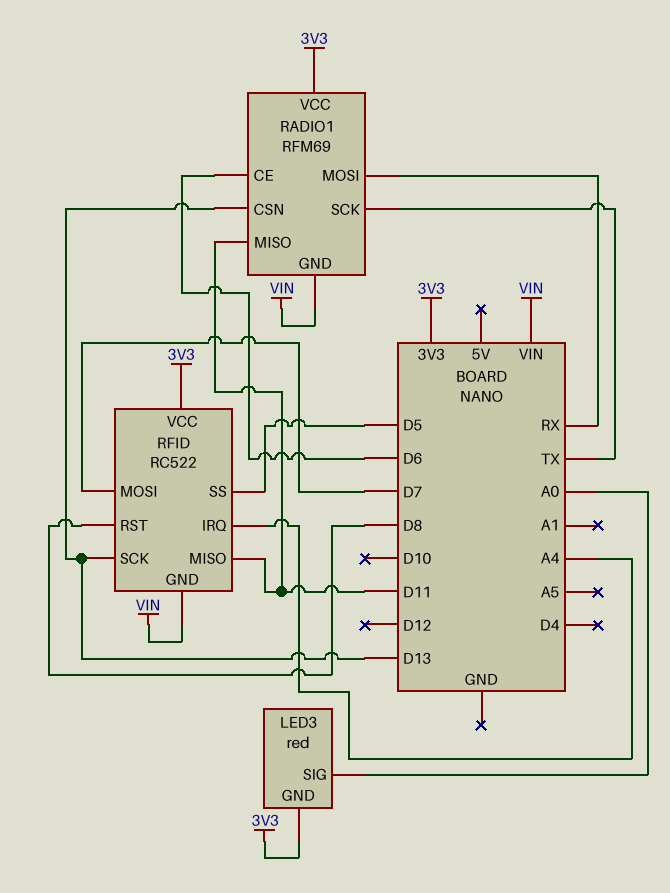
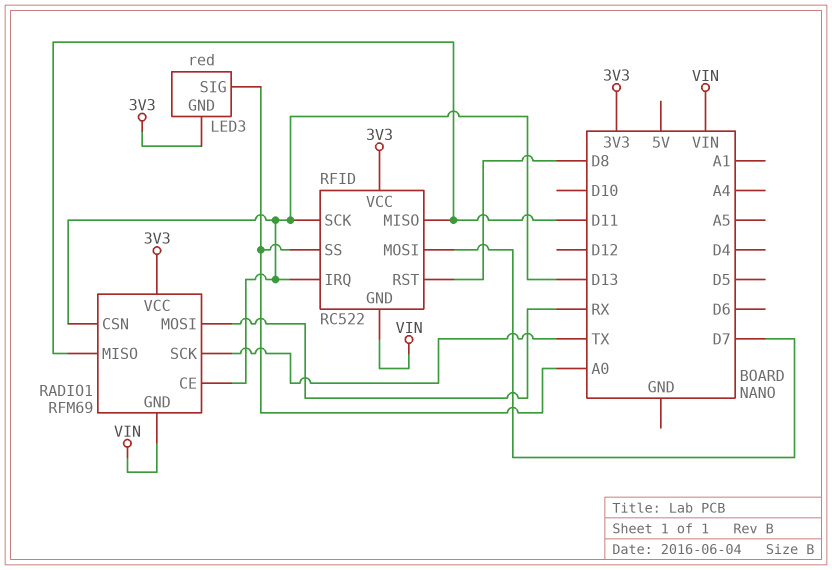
RADIO1 pin CE: D6 -> D13
RFID pin IRQ: A4 -> D13
RFID pin SS: D5 -> A0

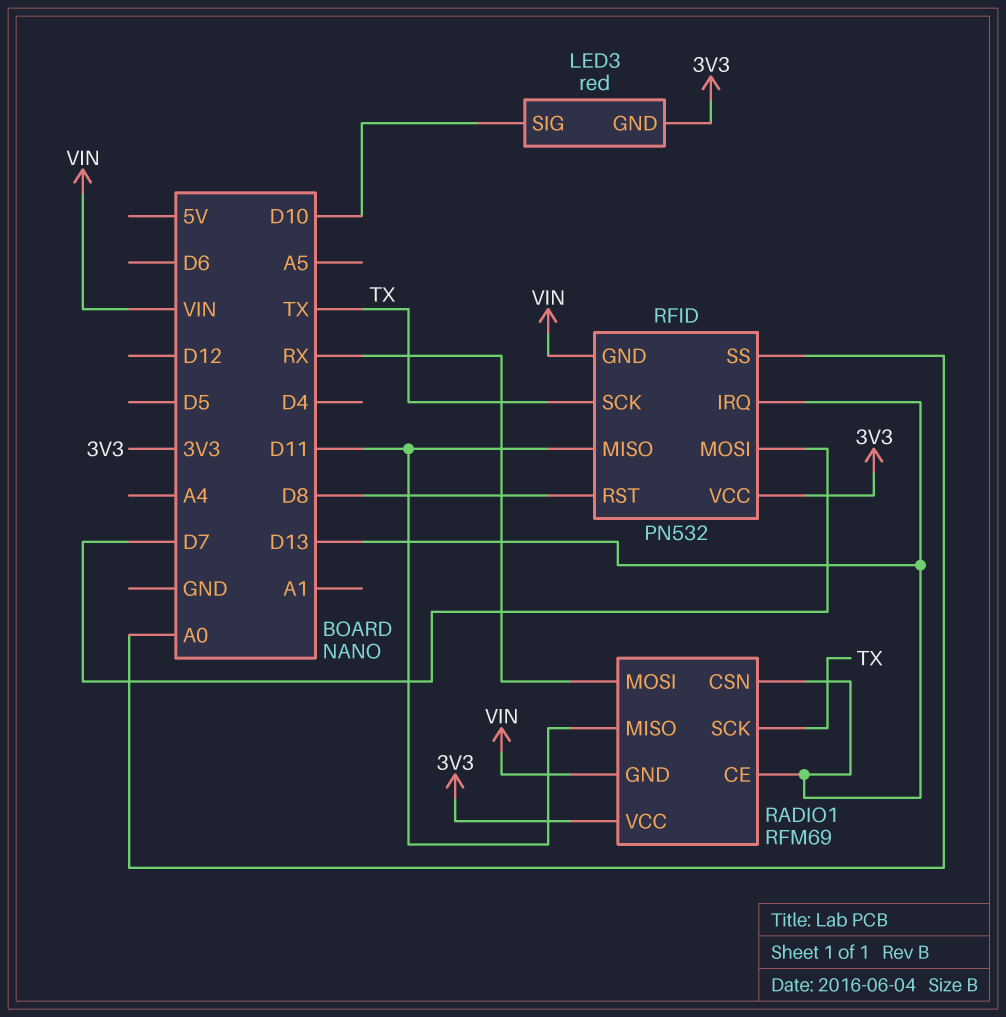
LED3 pin SIG: A0 -> D10
RFID: RC522 -> PN532
RFID pin SCK: D13 -> TX

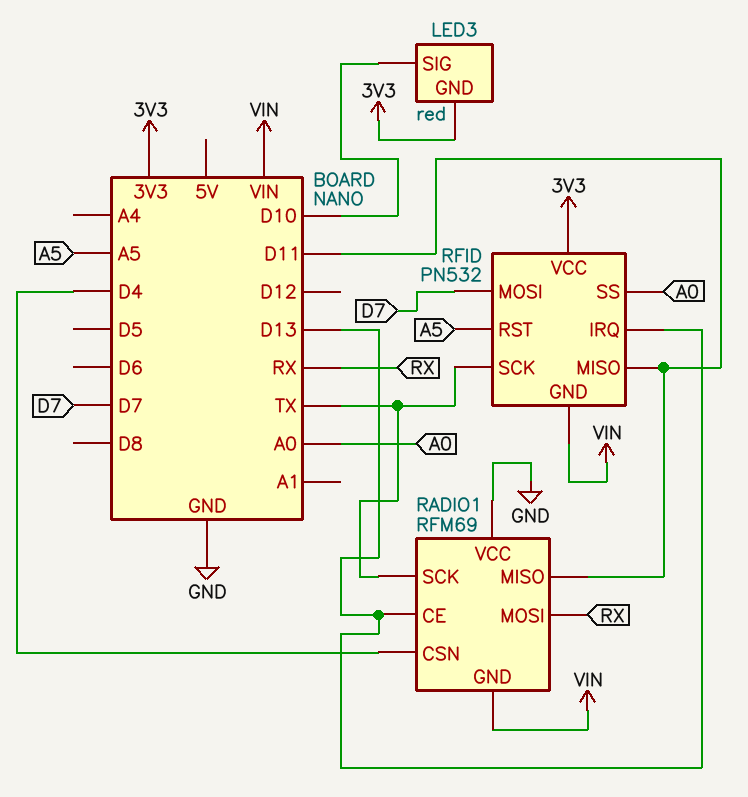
RADIO1 pin CSN: D13 -> D4
RADIO1 pin VCC: 3V3 -> GND
RFID pin RST: D8 -> A5

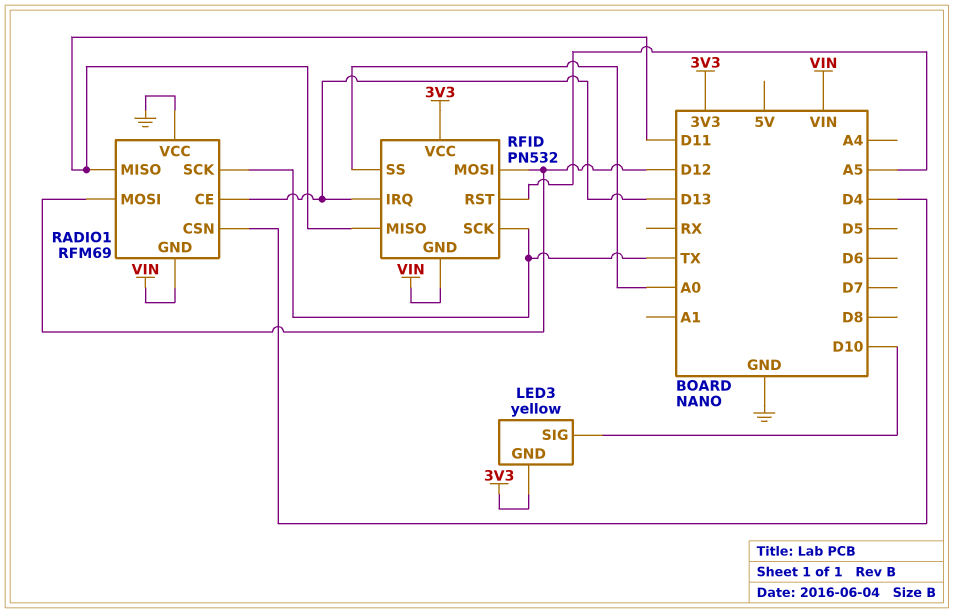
LED3: red -> yellow
RADIO1 pin MOSI: RX -> D12
RFID pin MOSI: D7 -> D12

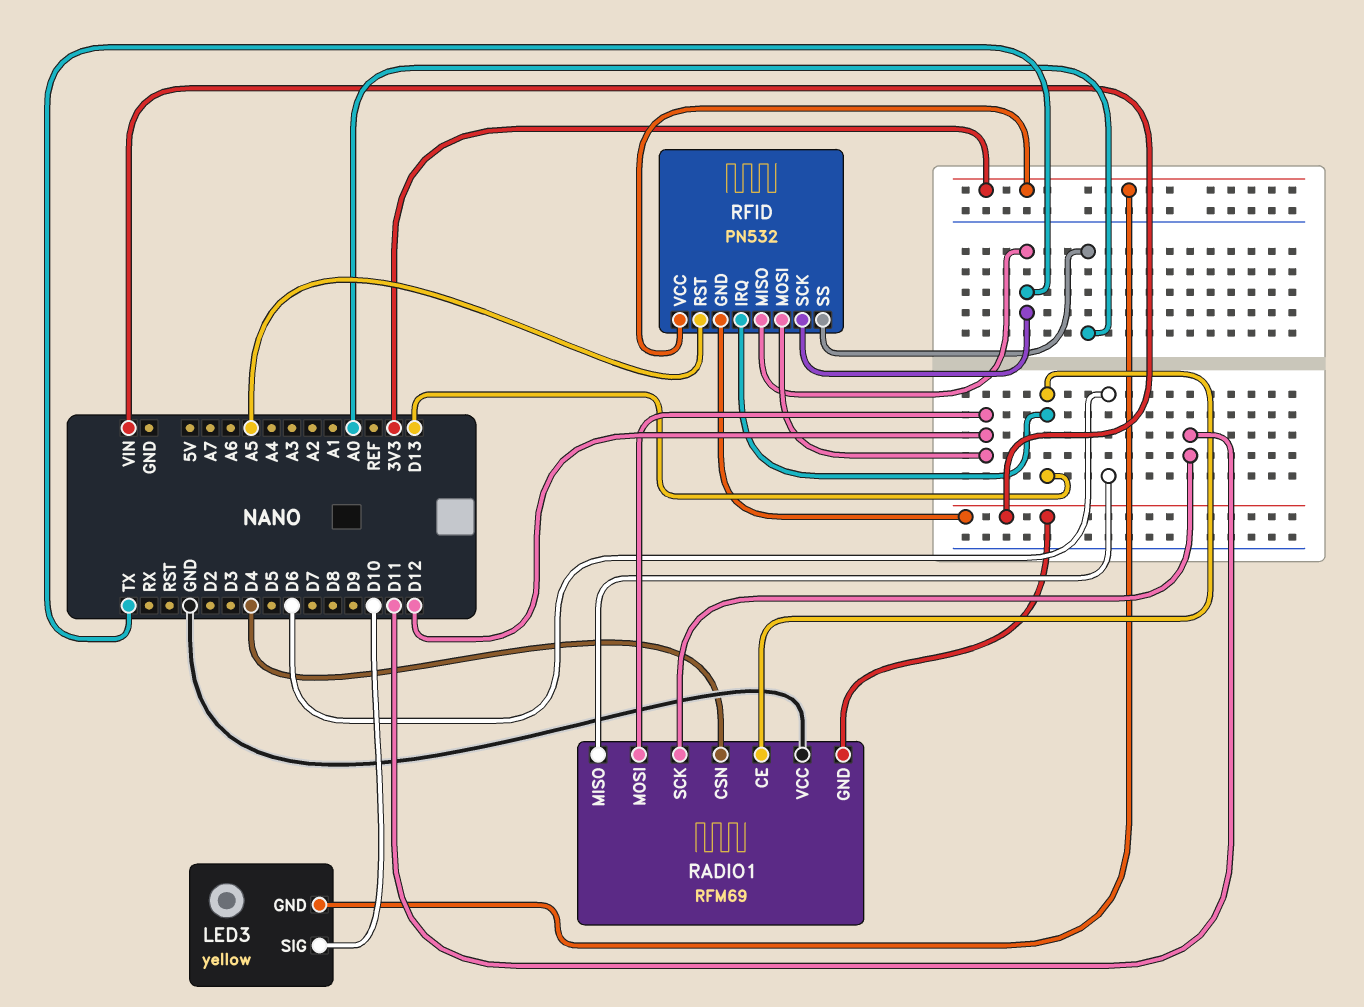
RADIO1 pin MISO: D11 -> D6
RADIO1 pin SCK: TX -> D11
RFID pin MISO: D11 -> TX

